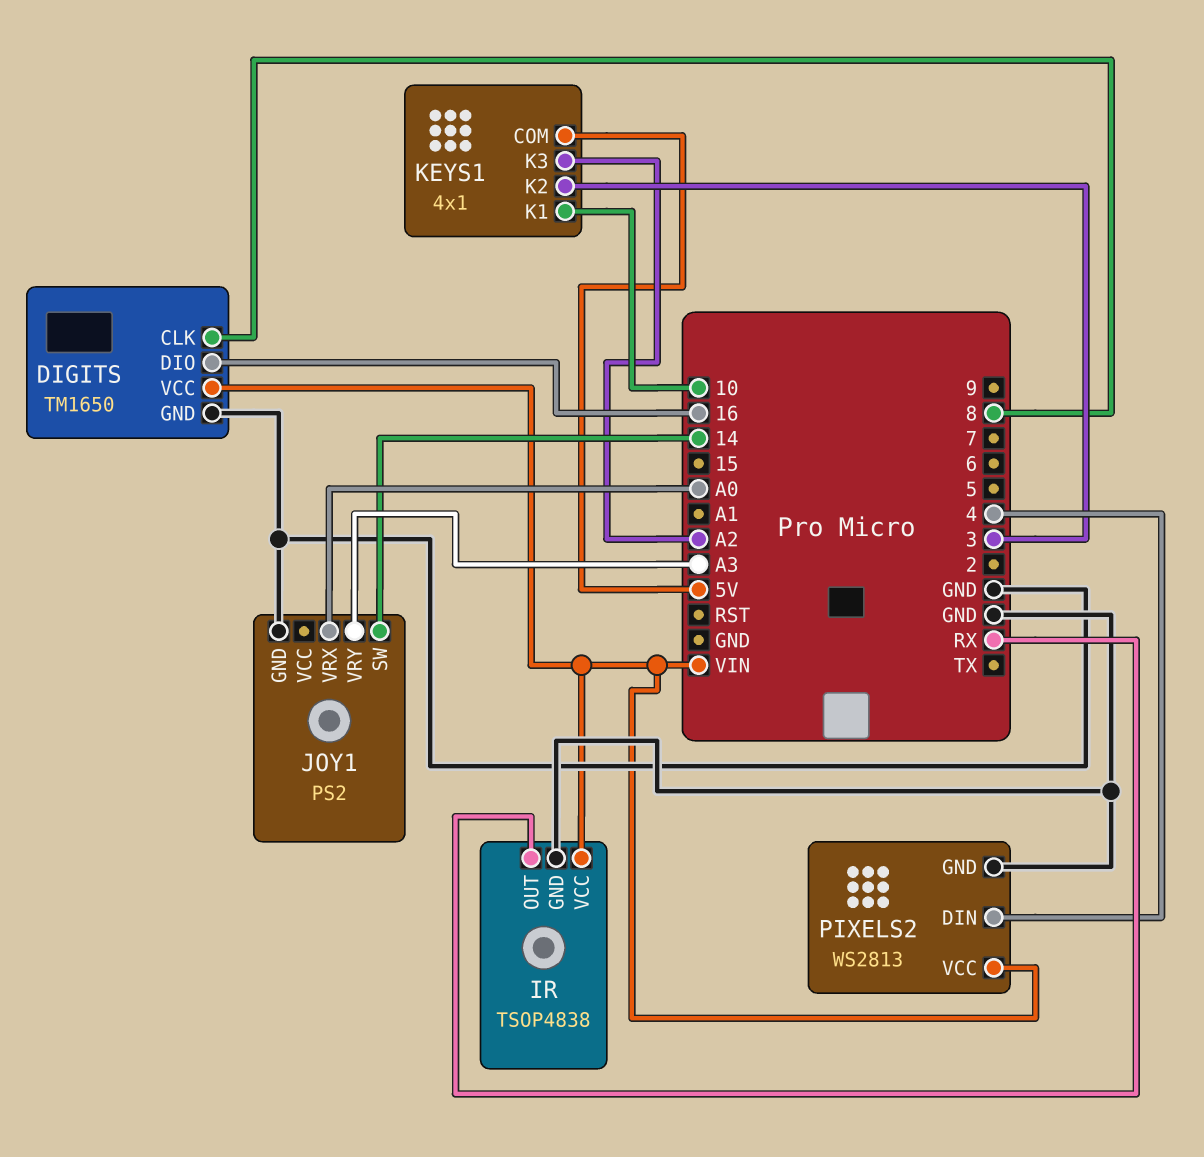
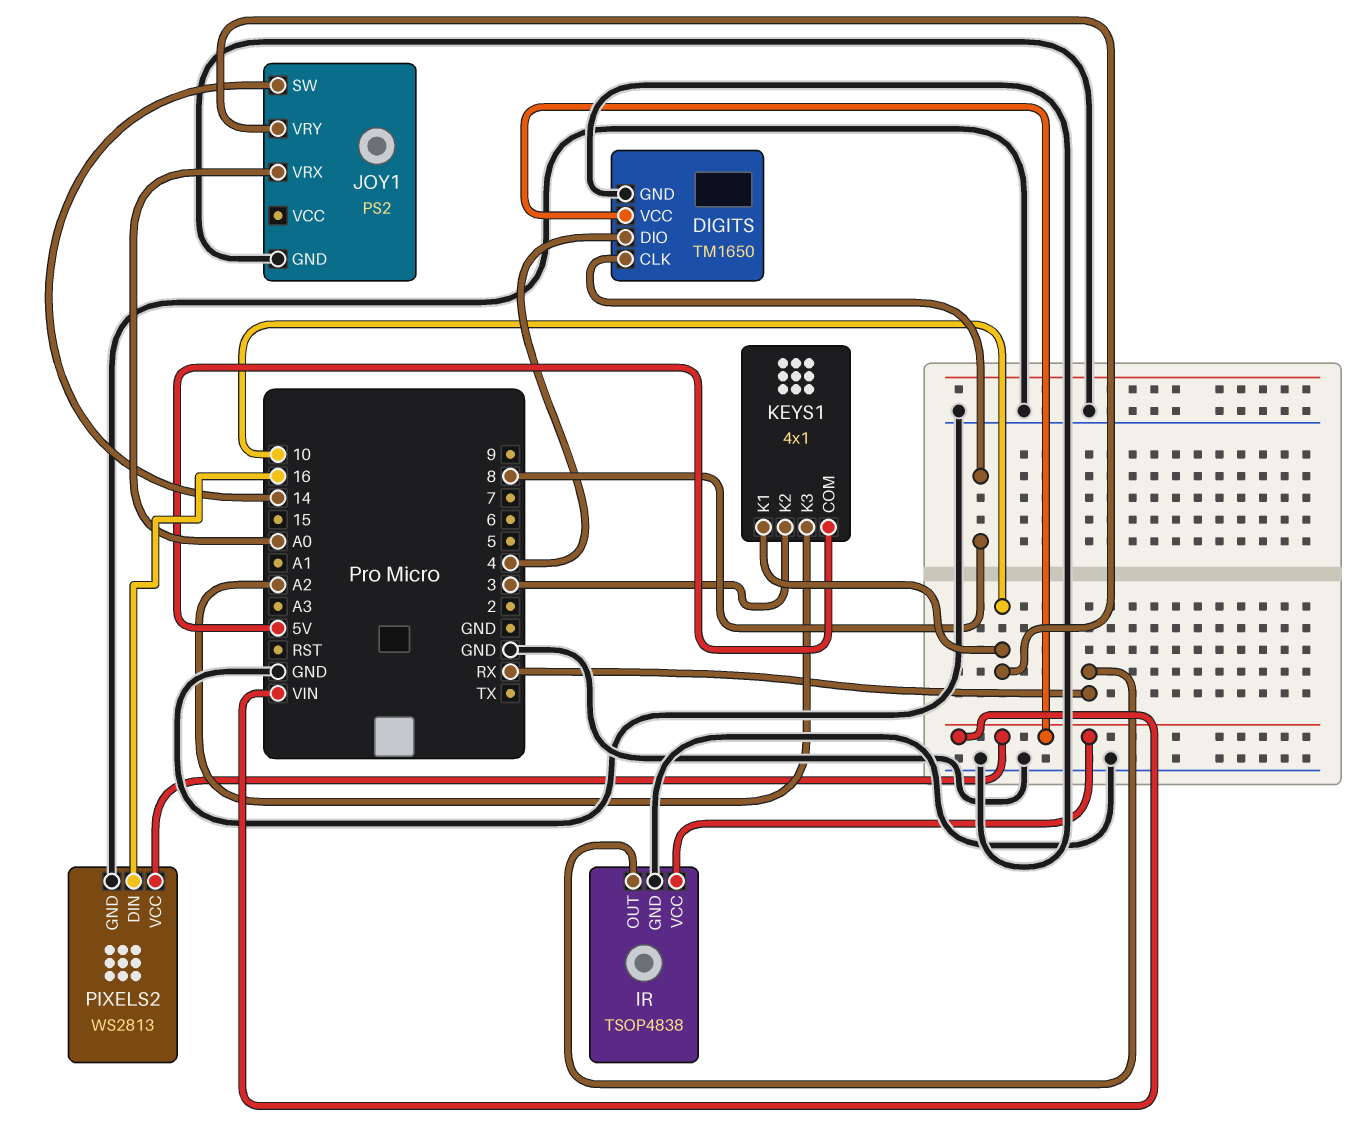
DIGITS pin DIO: 16 -> 4
JOY1 pin VRY: A3 -> 10
PIXELS2 pin DIN: 4 -> 16

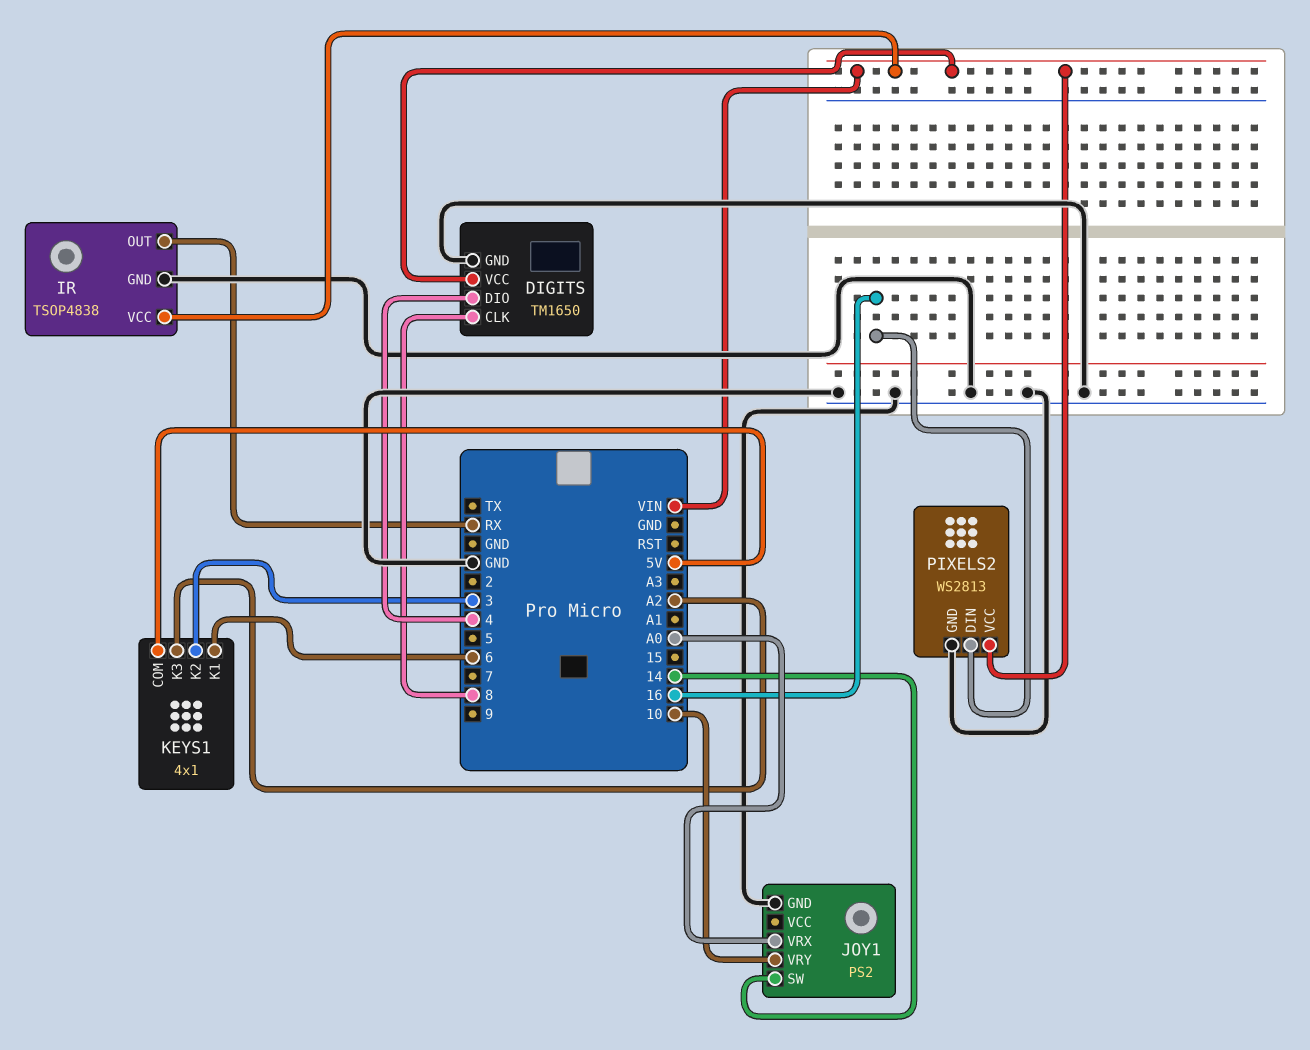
KEYS1 pin K1: 10 -> 6

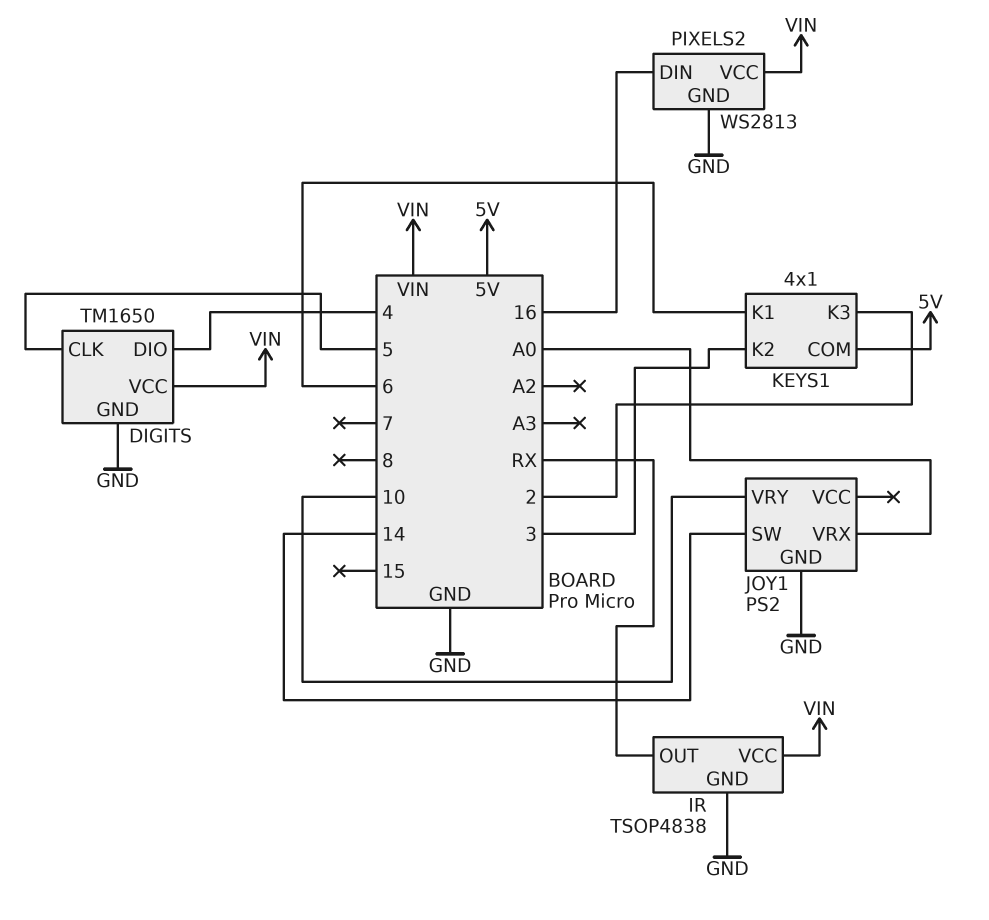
DIGITS pin CLK: 8 -> 5
KEYS1 pin K3: A2 -> 2

